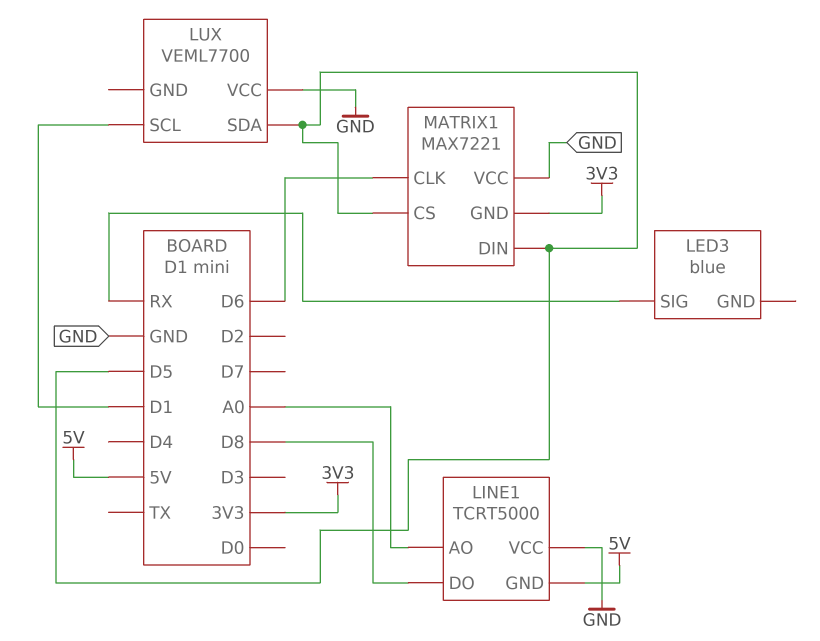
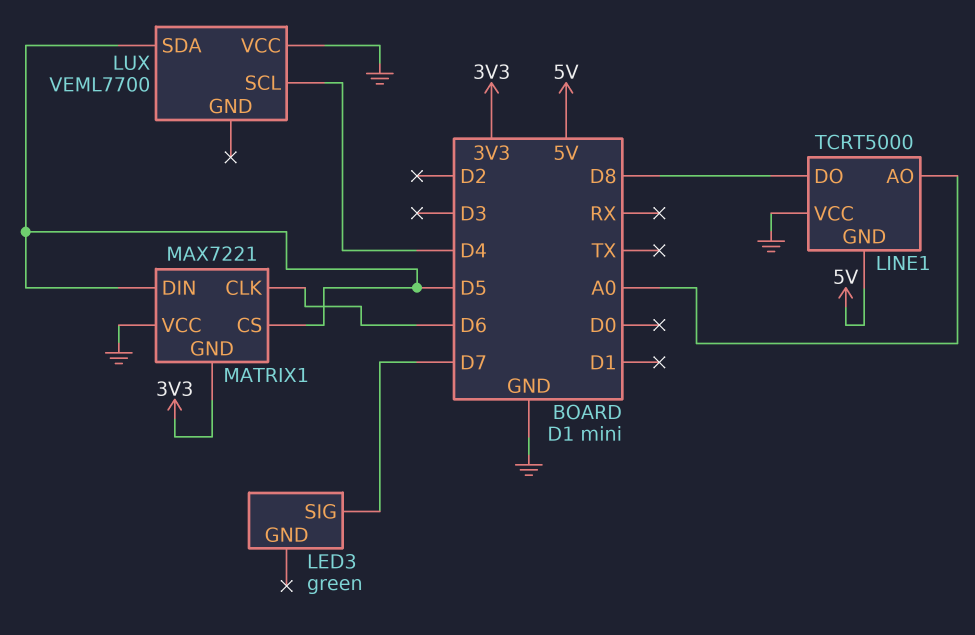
LED3: blue -> green
LED3 pin SIG: RX -> D7
LUX pin SCL: D1 -> D4

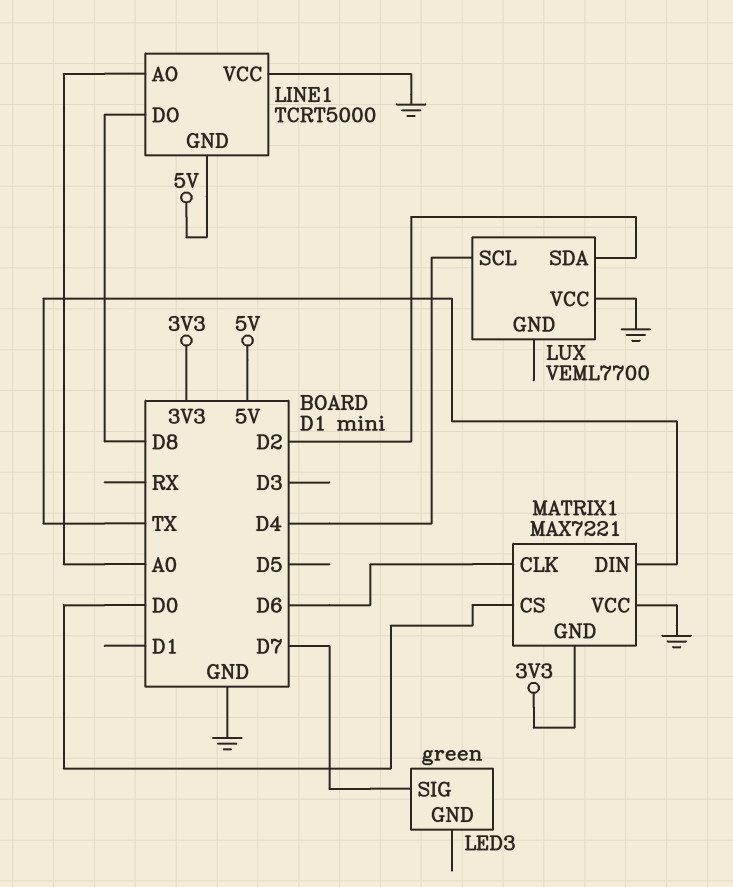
LUX pin SDA: D5 -> D2
MATRIX1 pin CS: D5 -> D0
MATRIX1 pin DIN: D5 -> TX

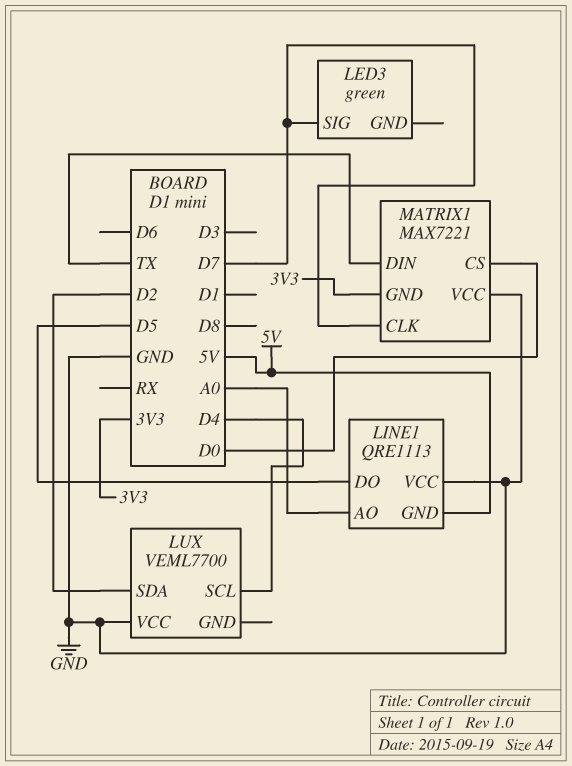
LINE1: TCRT5000 -> QRE1113
LINE1 pin DO: D8 -> D5
MATRIX1 pin CLK: D6 -> D7

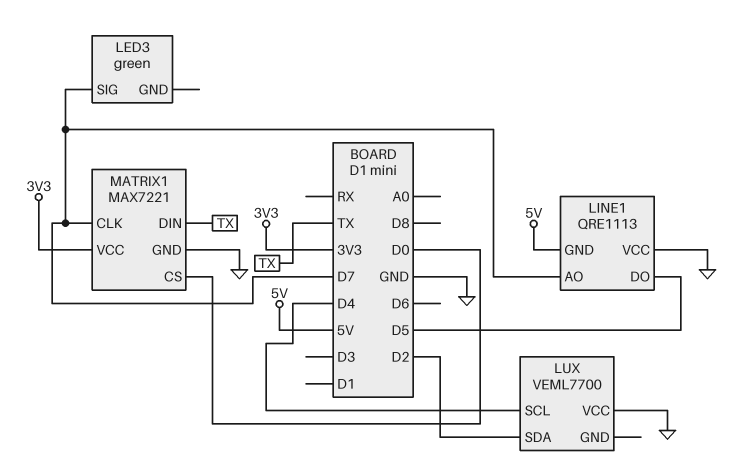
LINE1 pin AO: A0 -> D7
MATRIX1 pin GND: 3V3 -> GND
MATRIX1 pin VCC: GND -> 3V3

